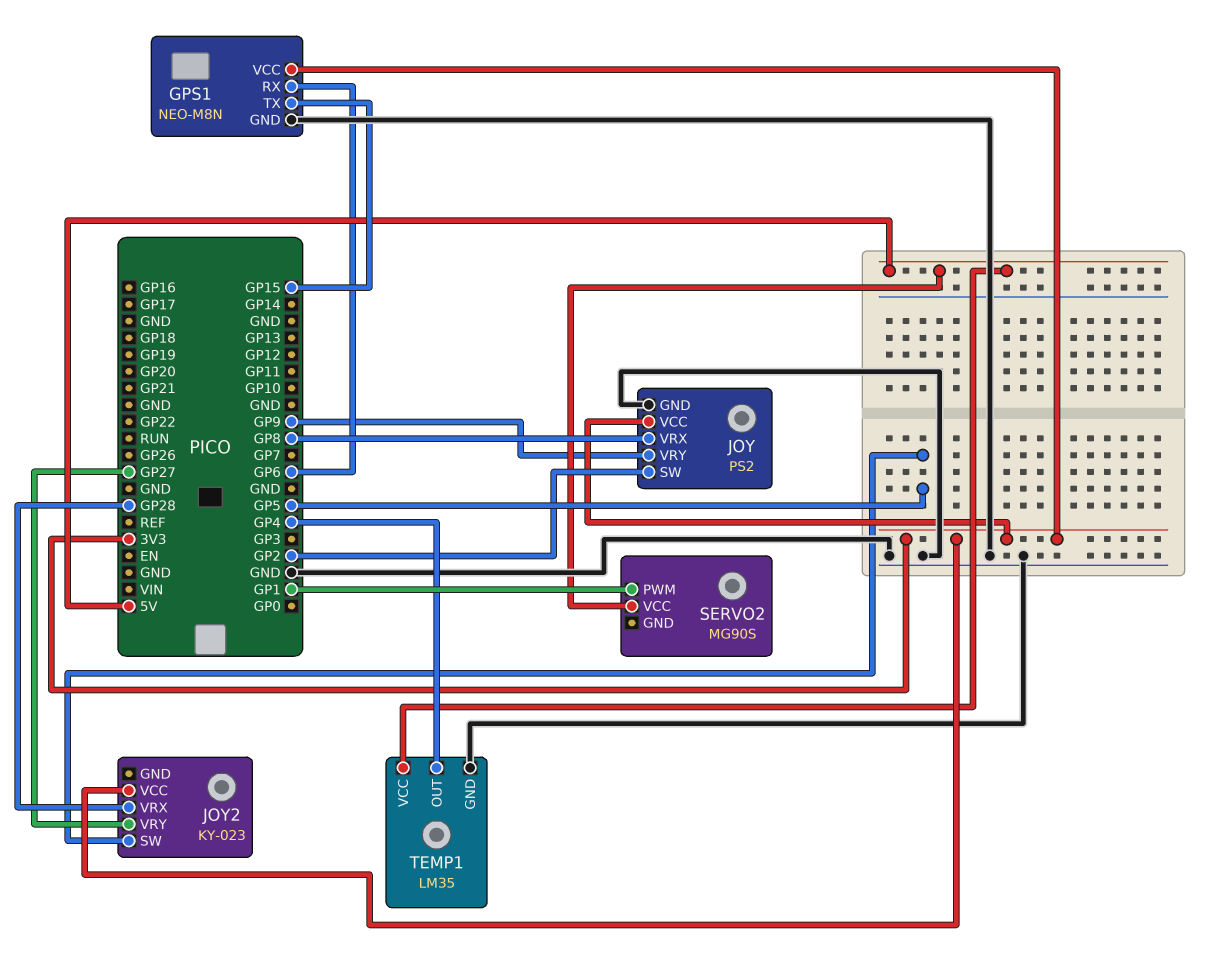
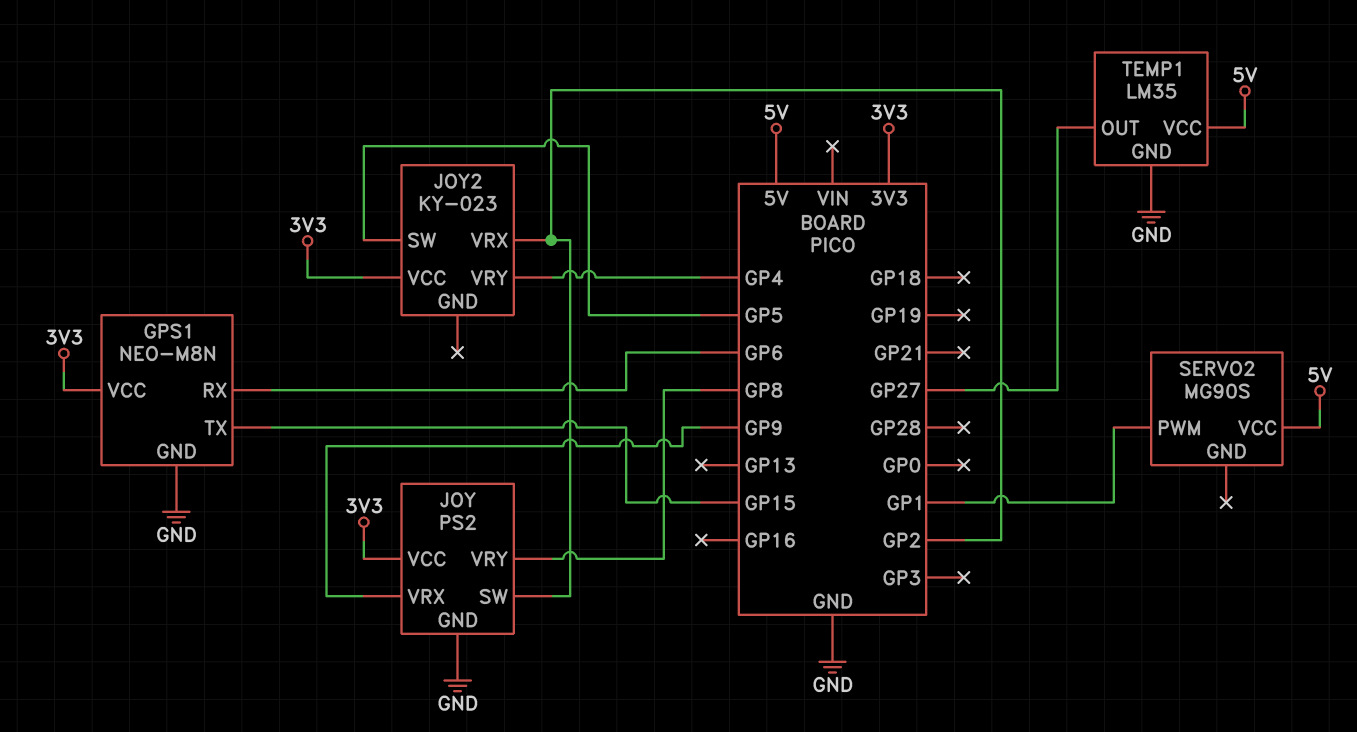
JOY pin VRX: GP8 -> GP9
JOY pin VRY: GP9 -> GP8
JOY2 pin VRX: GP28 -> GP2
JOY2 pin VRY: GP27 -> GP4
TEMP1 pin OUT: GP4 -> GP27

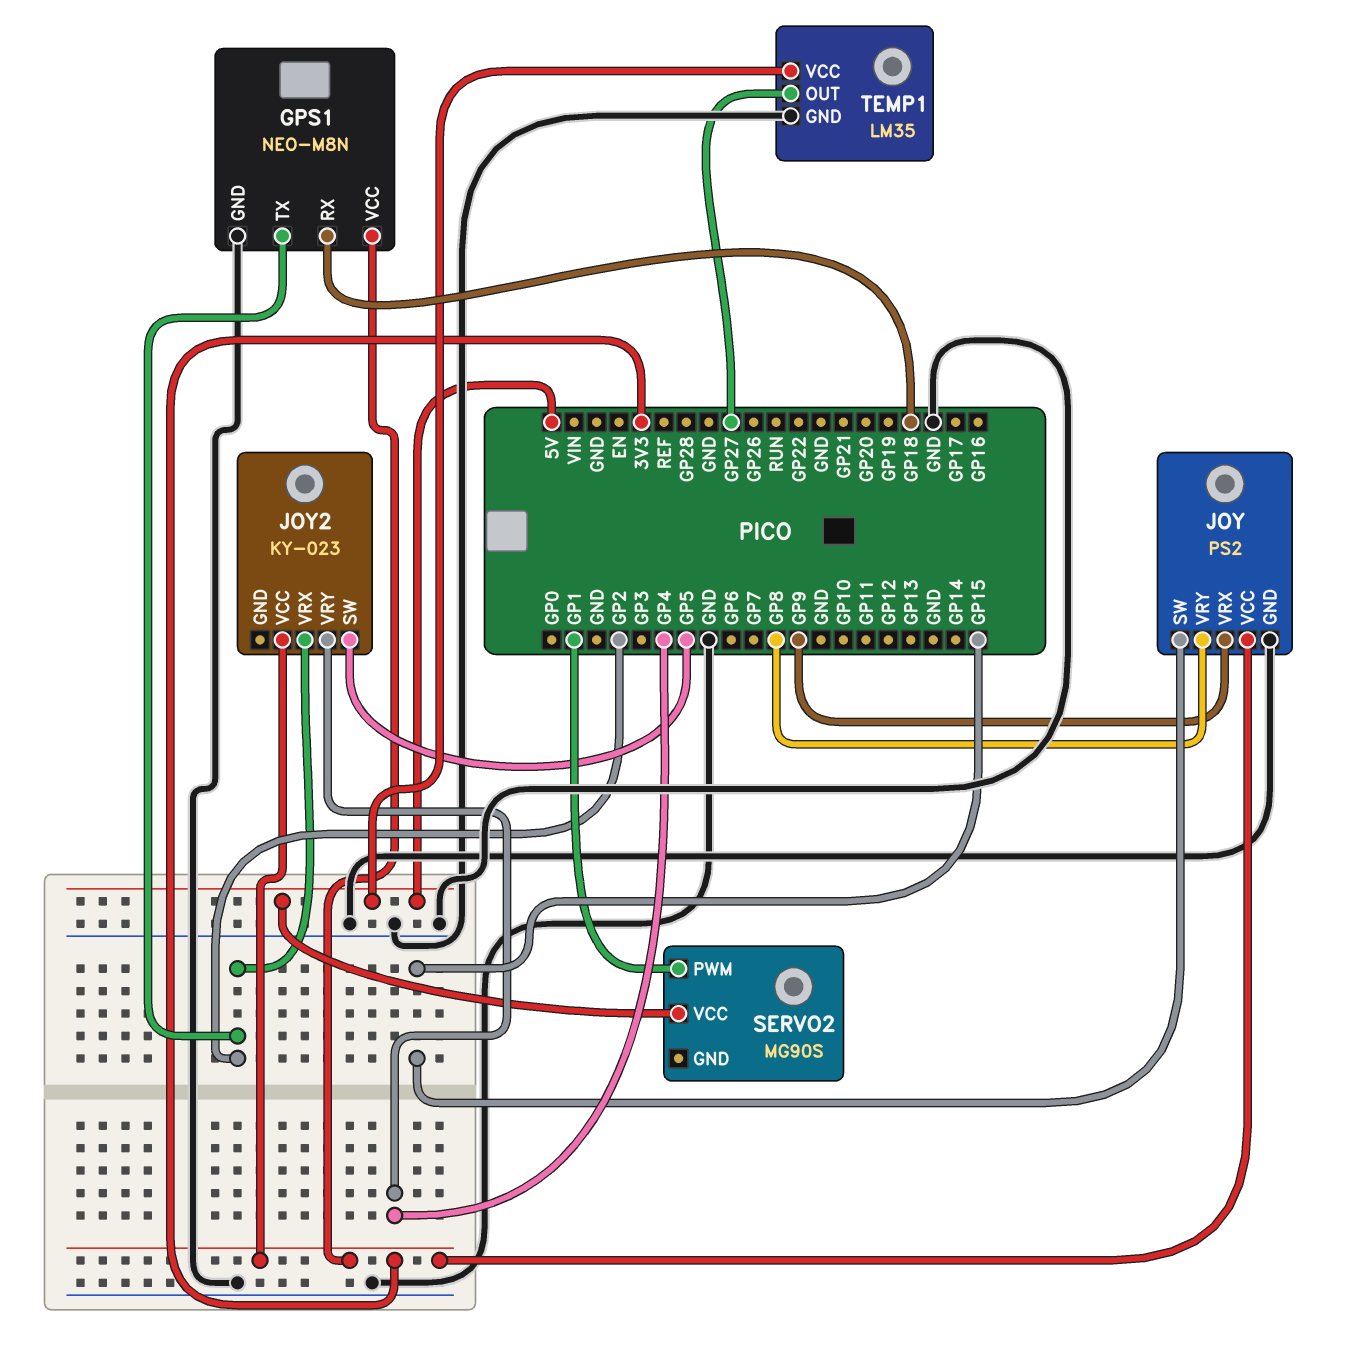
GPS1 pin RX: GP6 -> GP18
GPS1 pin TX: GP15 -> GP2
JOY pin SW: GP2 -> GP15

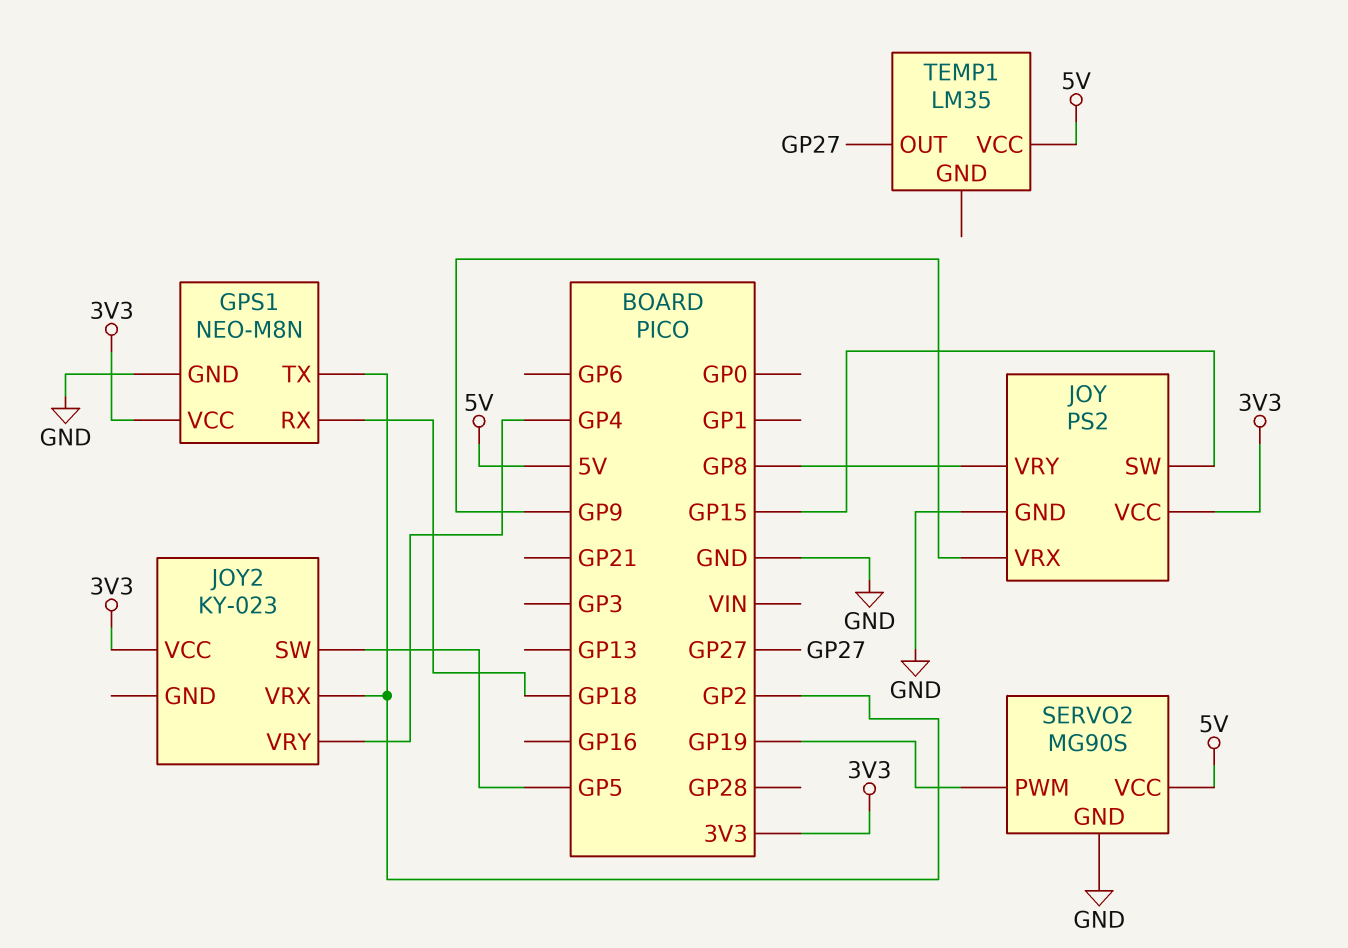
SERVO2 pin GND: none -> GND
SERVO2 pin PWM: GP1 -> GP19
TEMP1 pin GND: GND -> none

